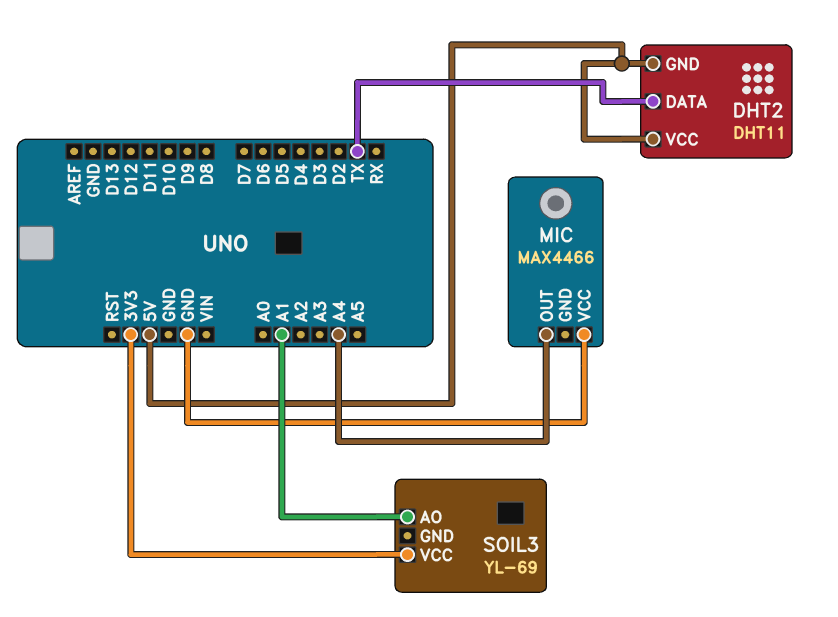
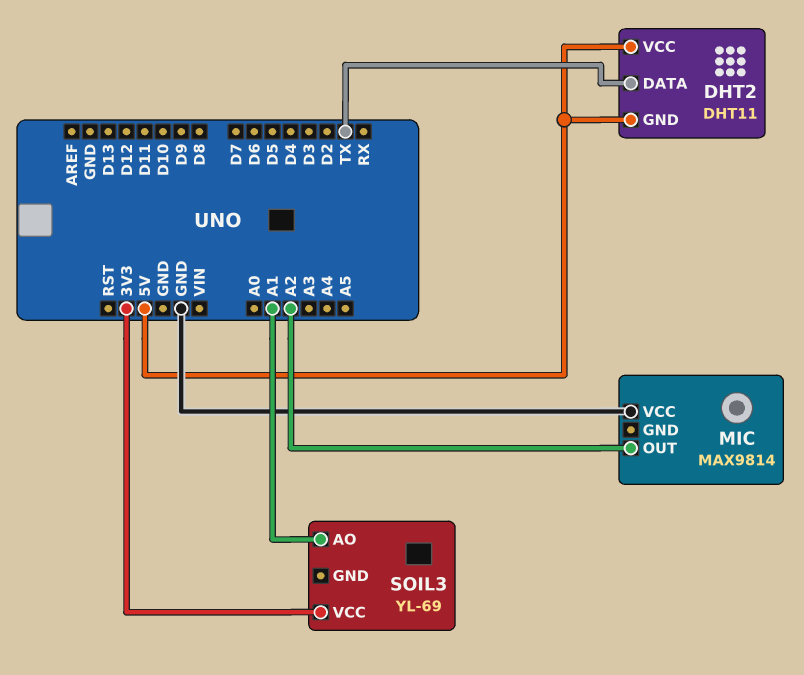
MIC: MAX4466 -> MAX9814
MIC pin OUT: A4 -> A2

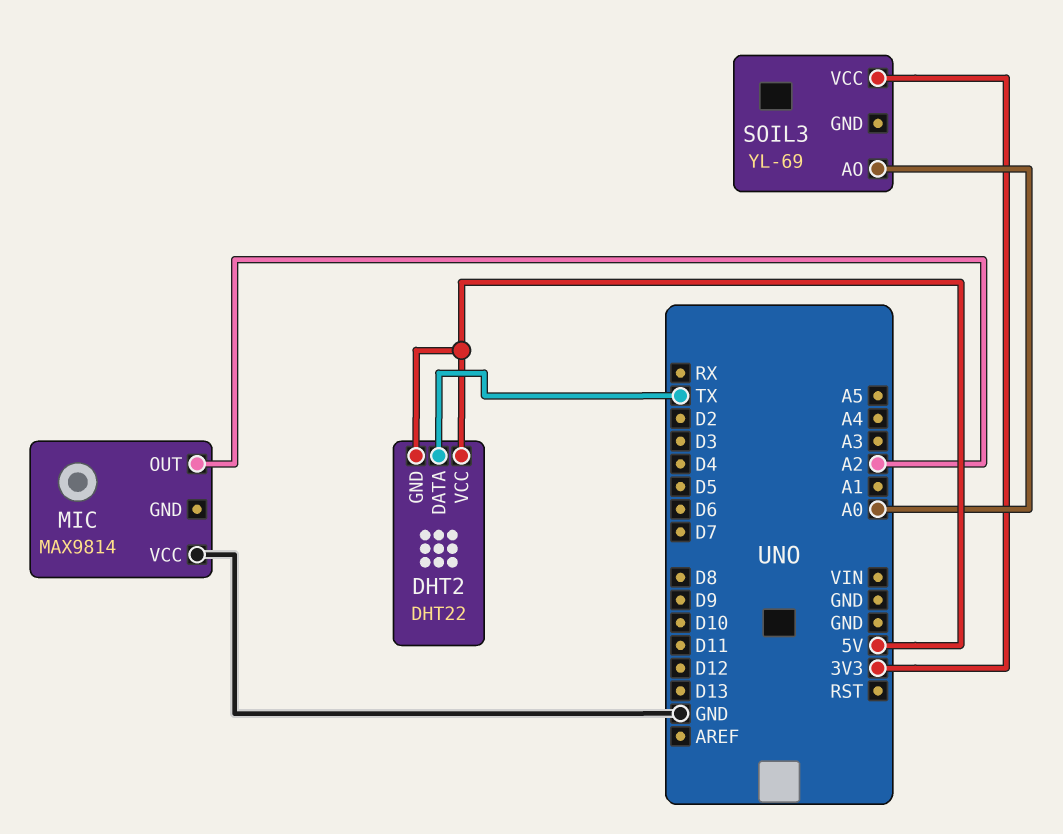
DHT2: DHT11 -> DHT22
SOIL3 pin AO: A1 -> A0

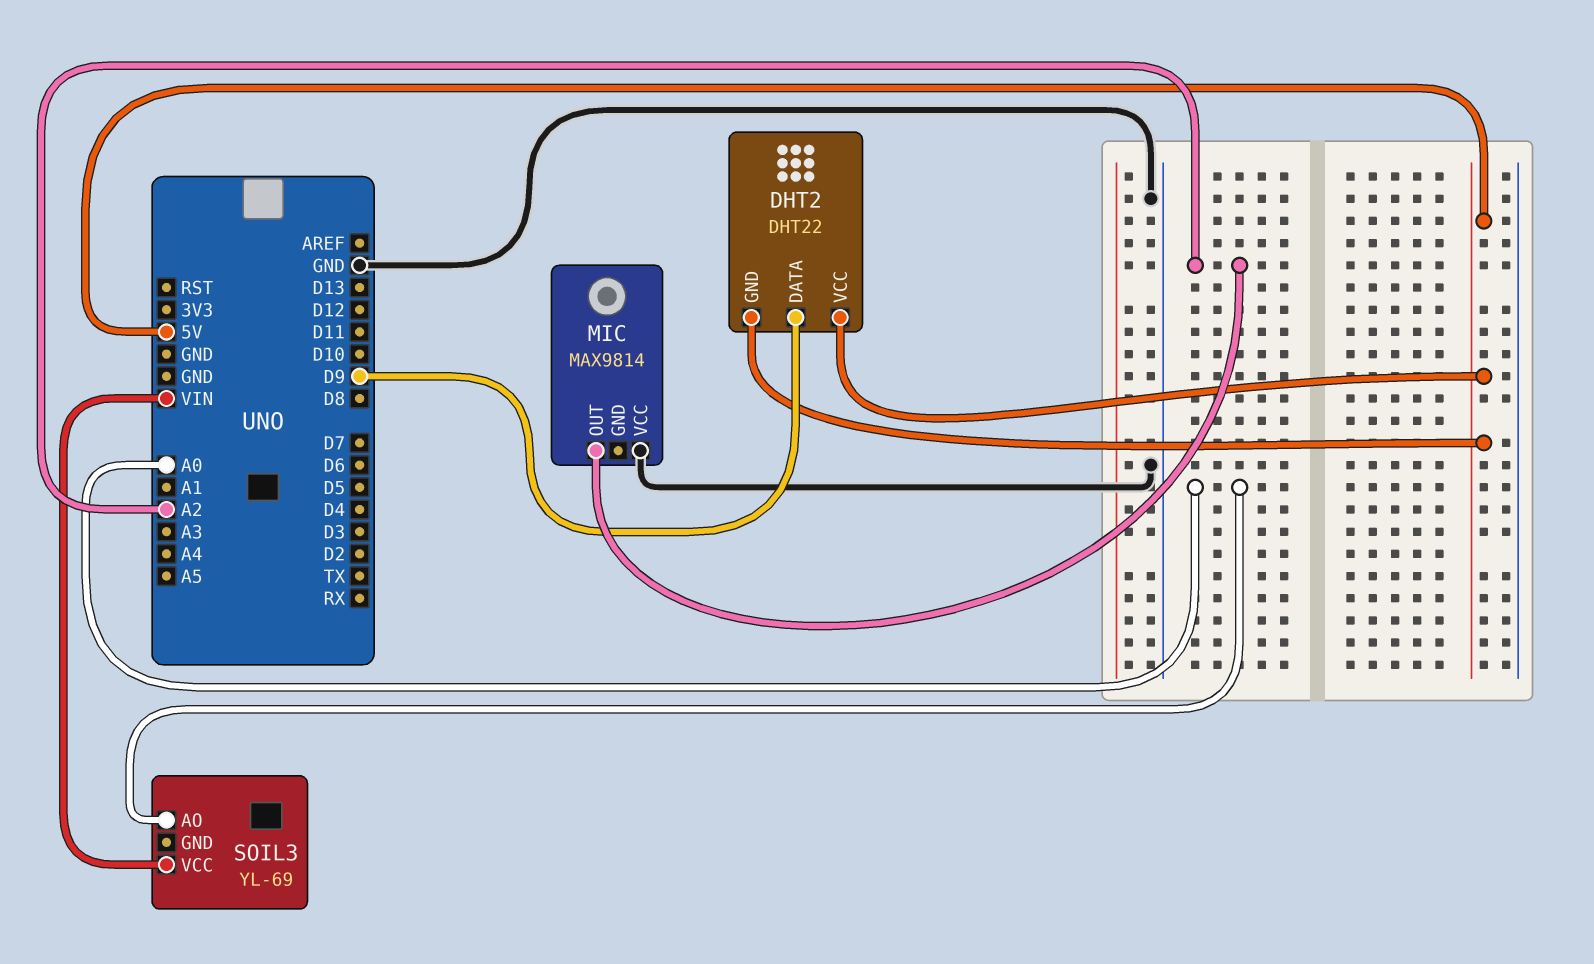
DHT2 pin DATA: TX -> D9
SOIL3 pin VCC: 3V3 -> VIN

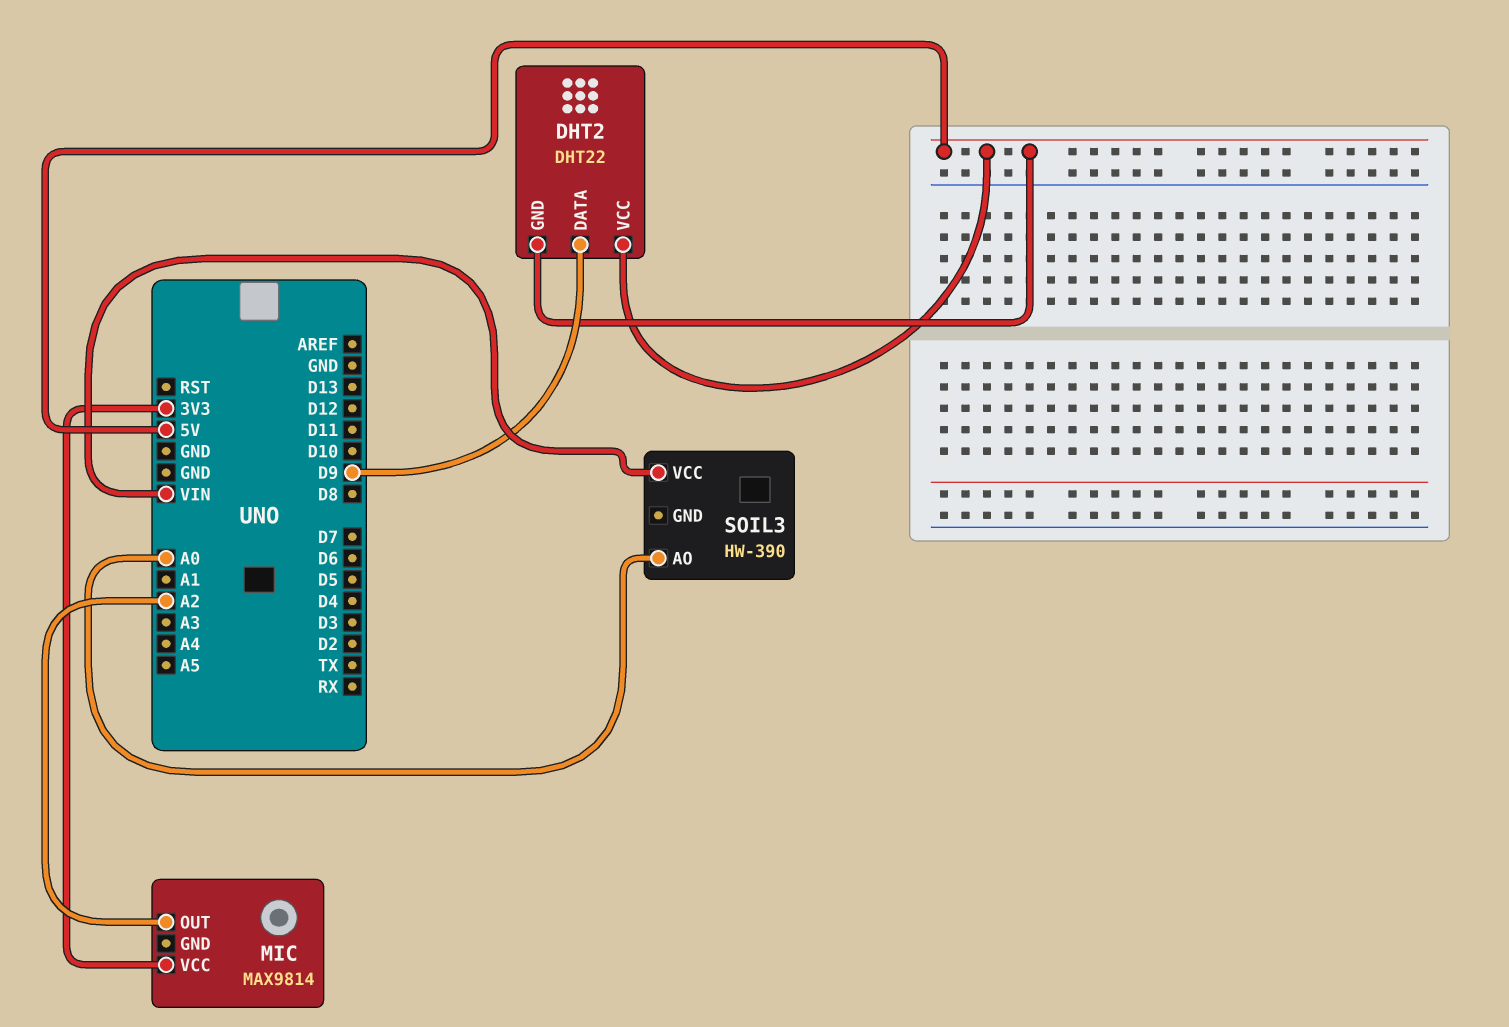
MIC pin VCC: GND -> 3V3
SOIL3: YL-69 -> HW-390

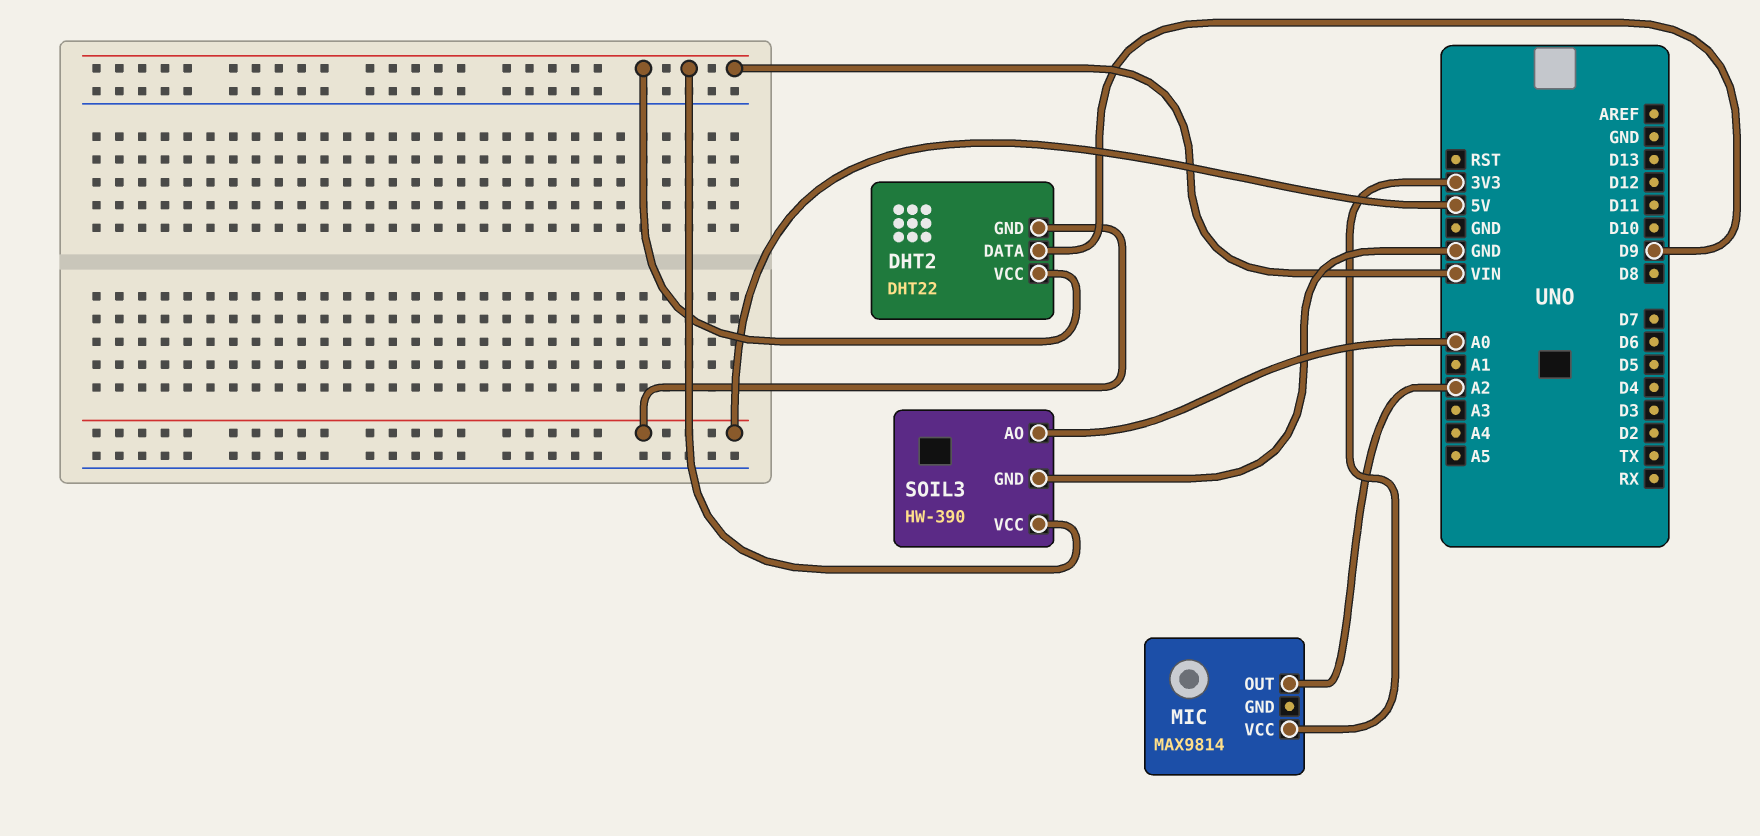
DHT2 pin VCC: 5V -> VIN
SOIL3 pin GND: none -> GND

